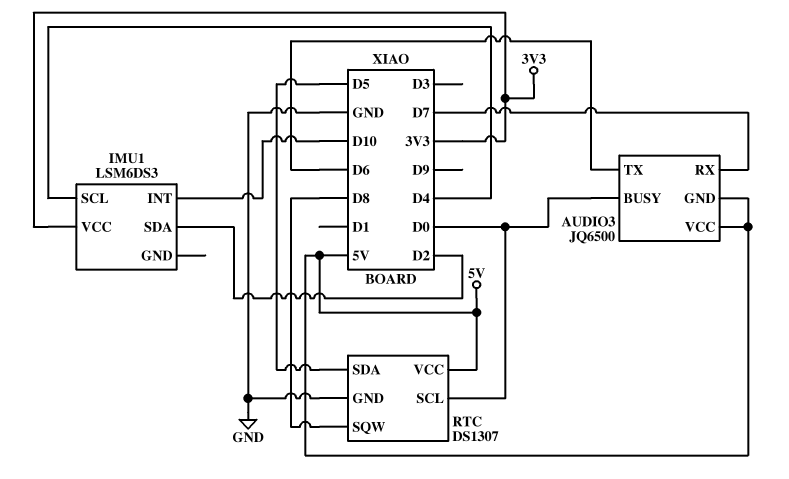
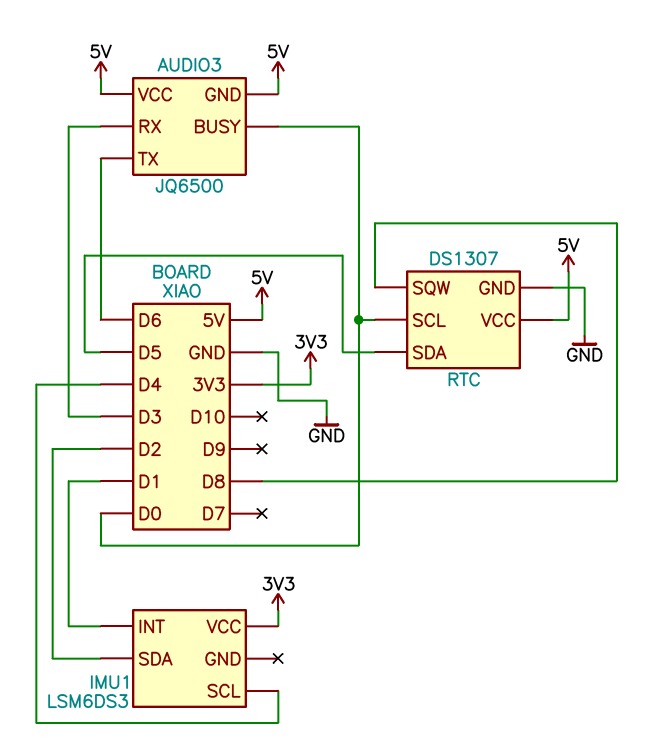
AUDIO3 pin RX: D7 -> D3
IMU1 pin INT: D10 -> D1

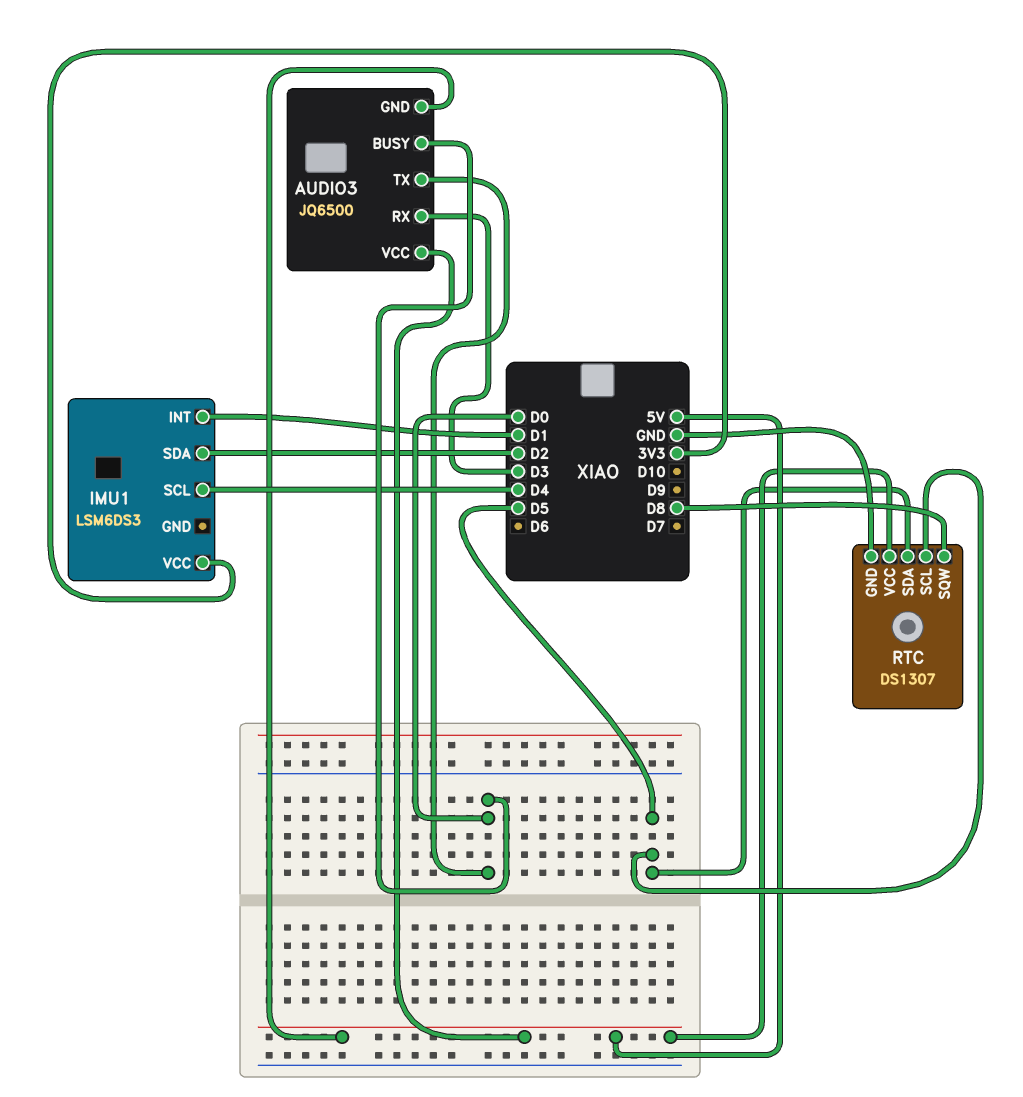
AUDIO3 pin TX: D6 -> D0
RTC pin SCL: D0 -> D5

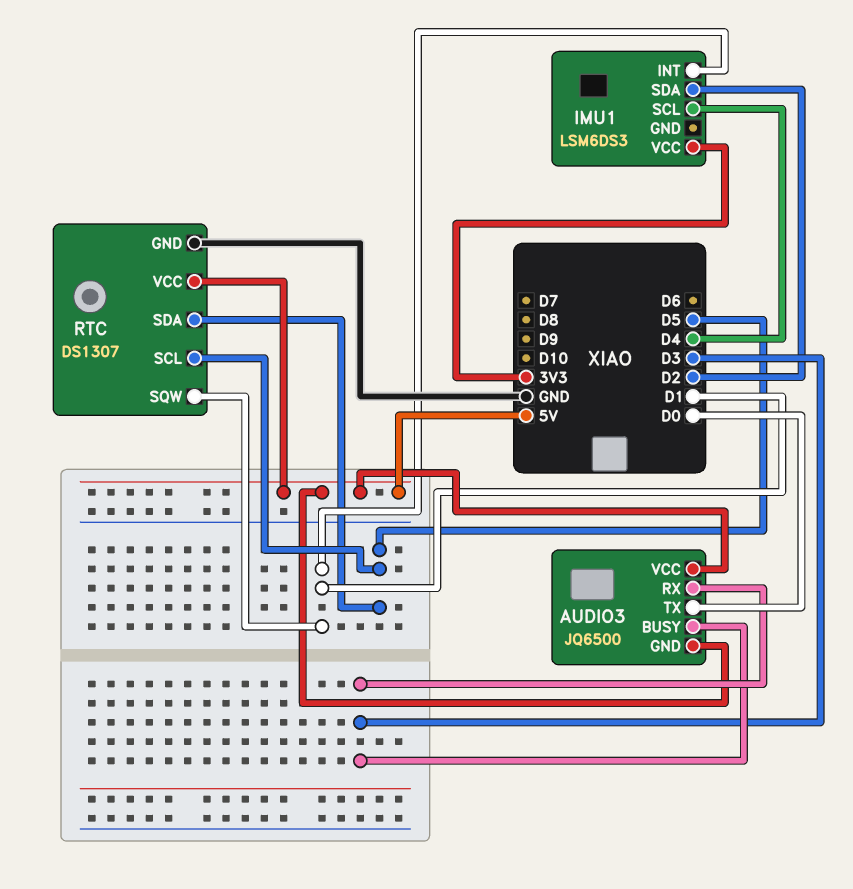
AUDIO3 pin BUSY: D0 -> D3
RTC pin SQW: D8 -> D1

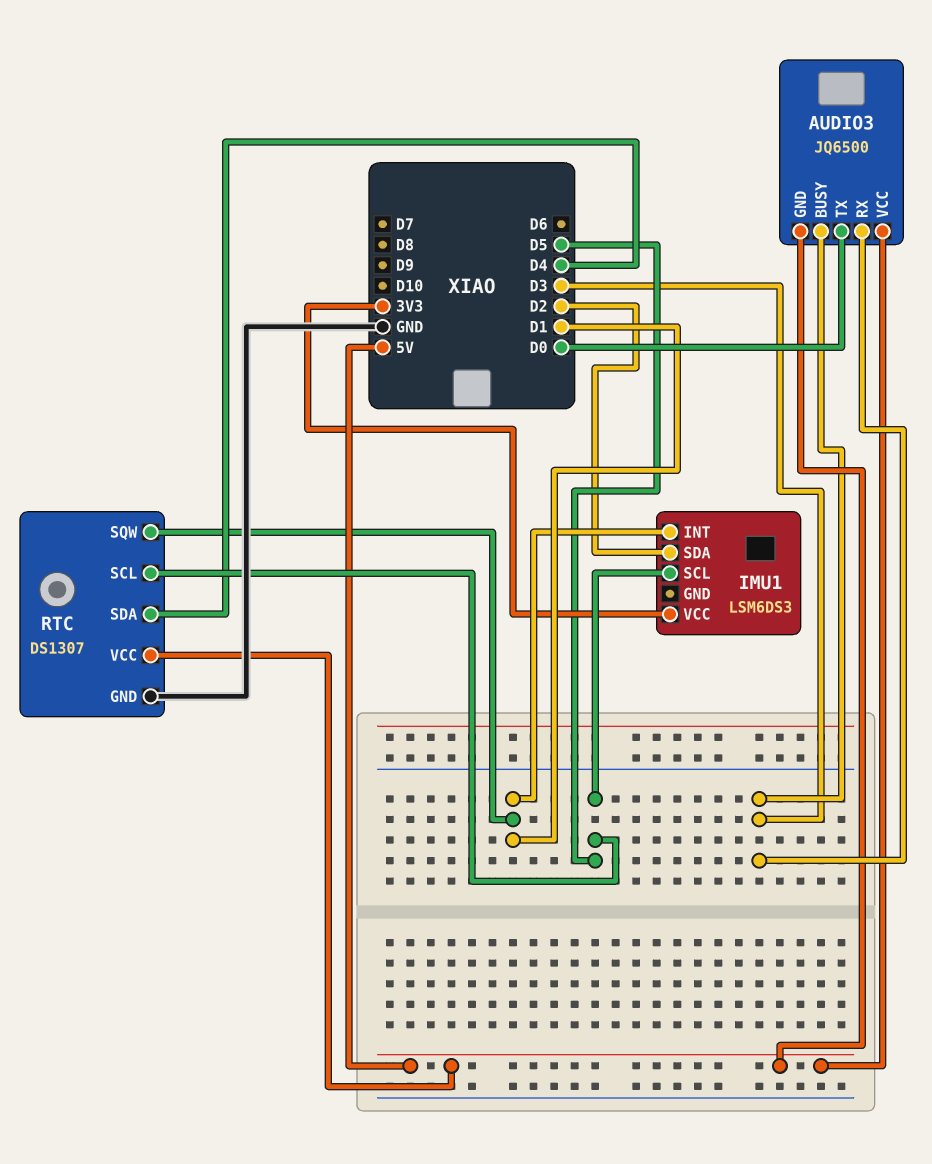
IMU1 pin SCL: D4 -> D5
RTC pin SDA: D5 -> D4

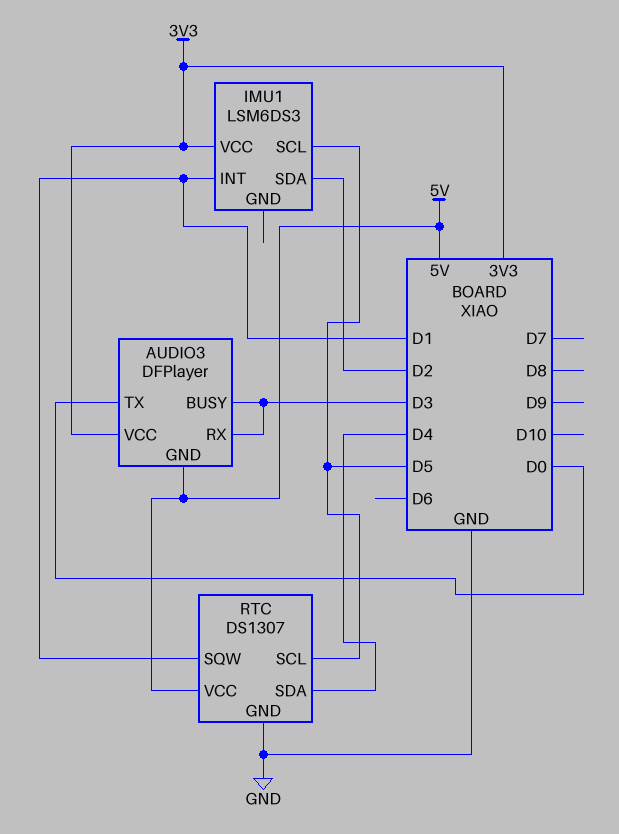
AUDIO3: JQ6500 -> DFPlayer
AUDIO3 pin VCC: 5V -> 3V3

